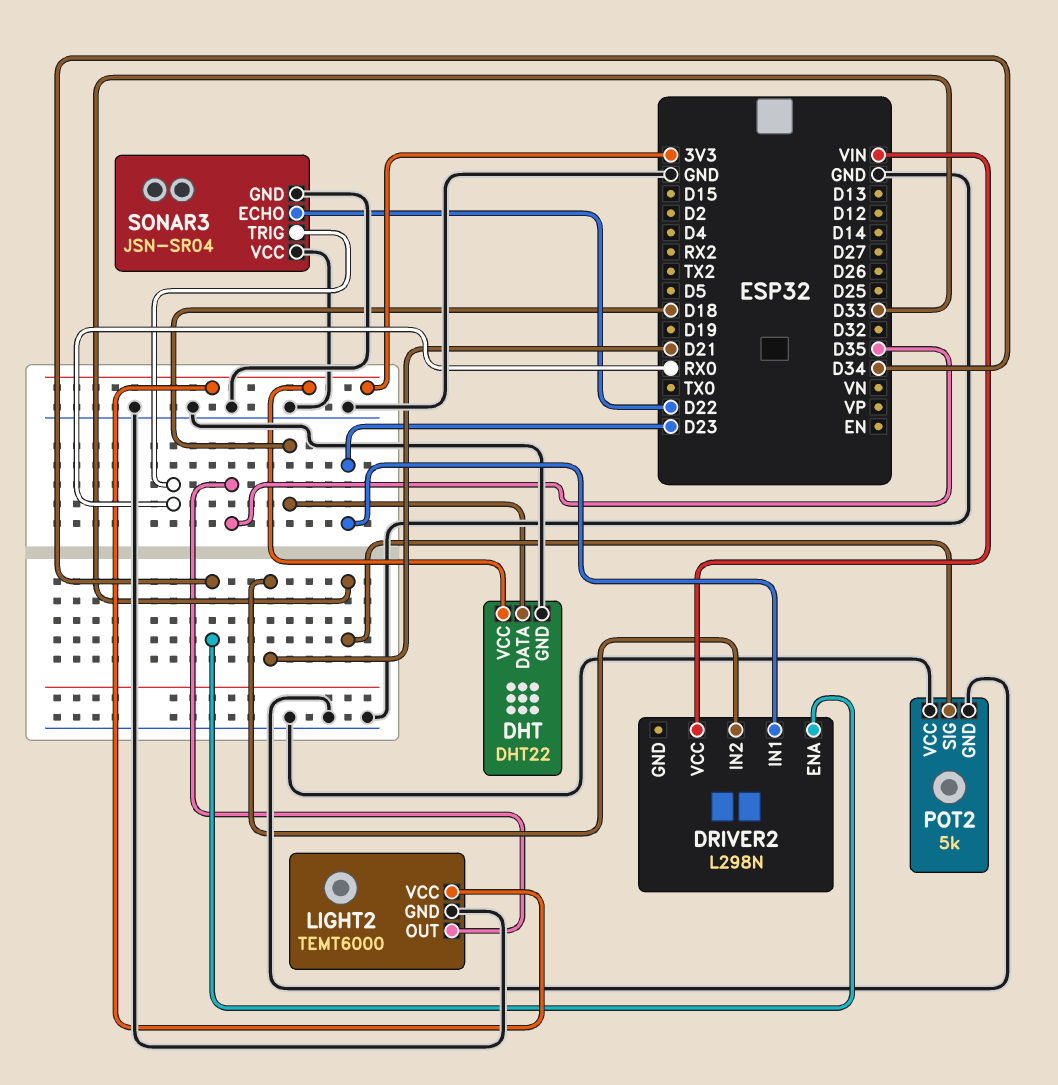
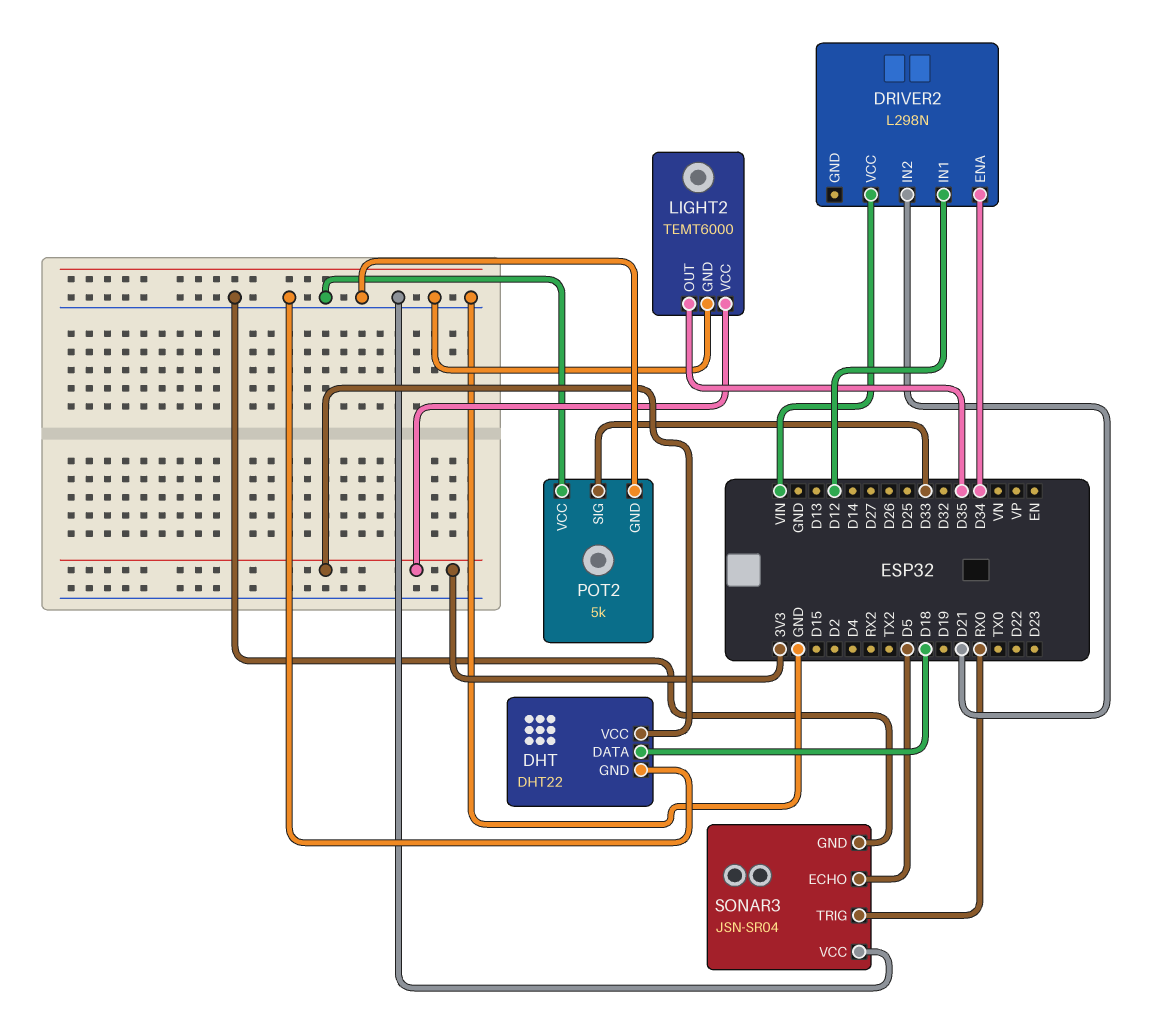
DRIVER2 pin IN1: D23 -> D12
SONAR3 pin ECHO: D22 -> D5

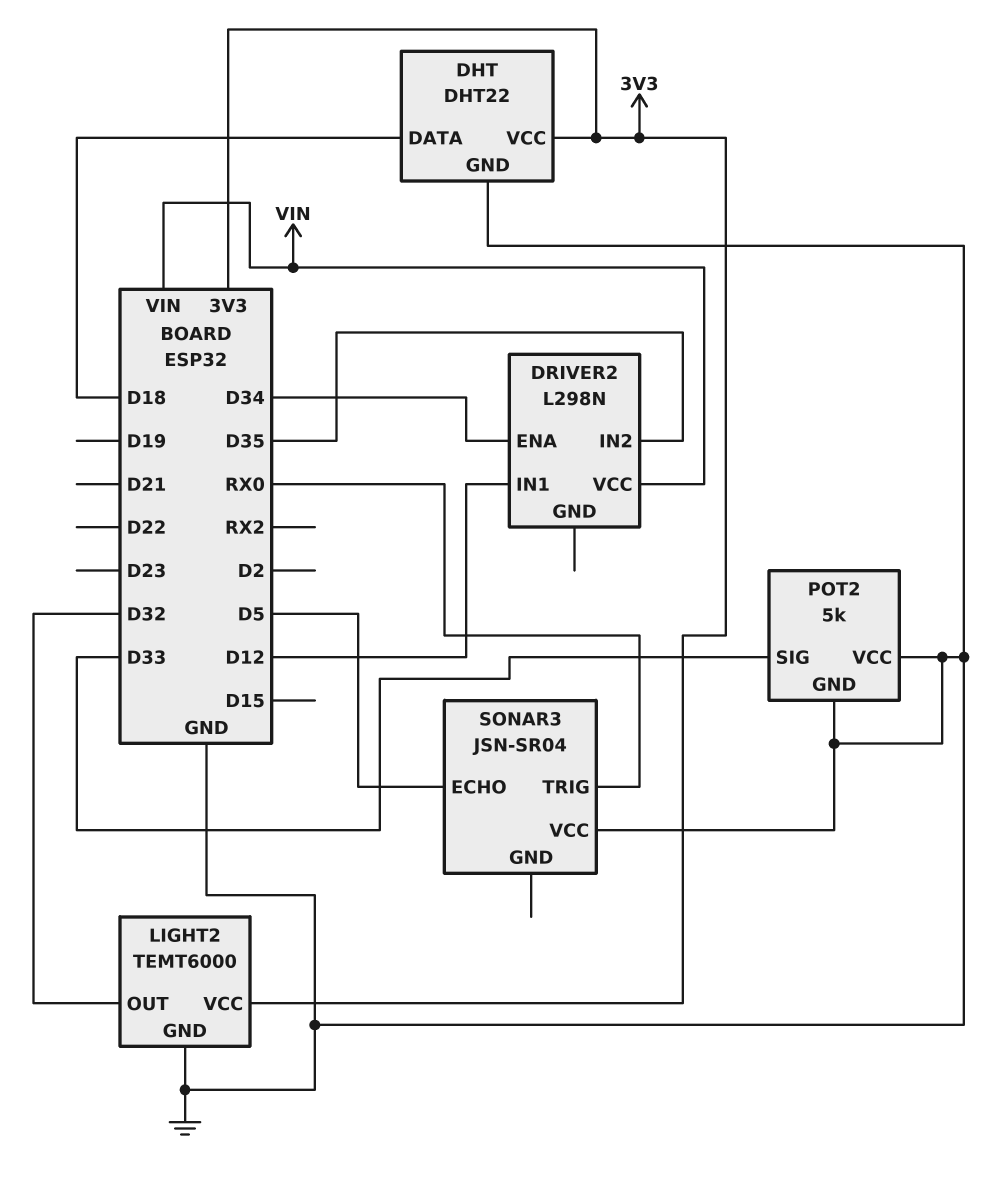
DRIVER2 pin IN2: D21 -> D35
LIGHT2 pin OUT: D35 -> D32
SONAR3 pin GND: GND -> none

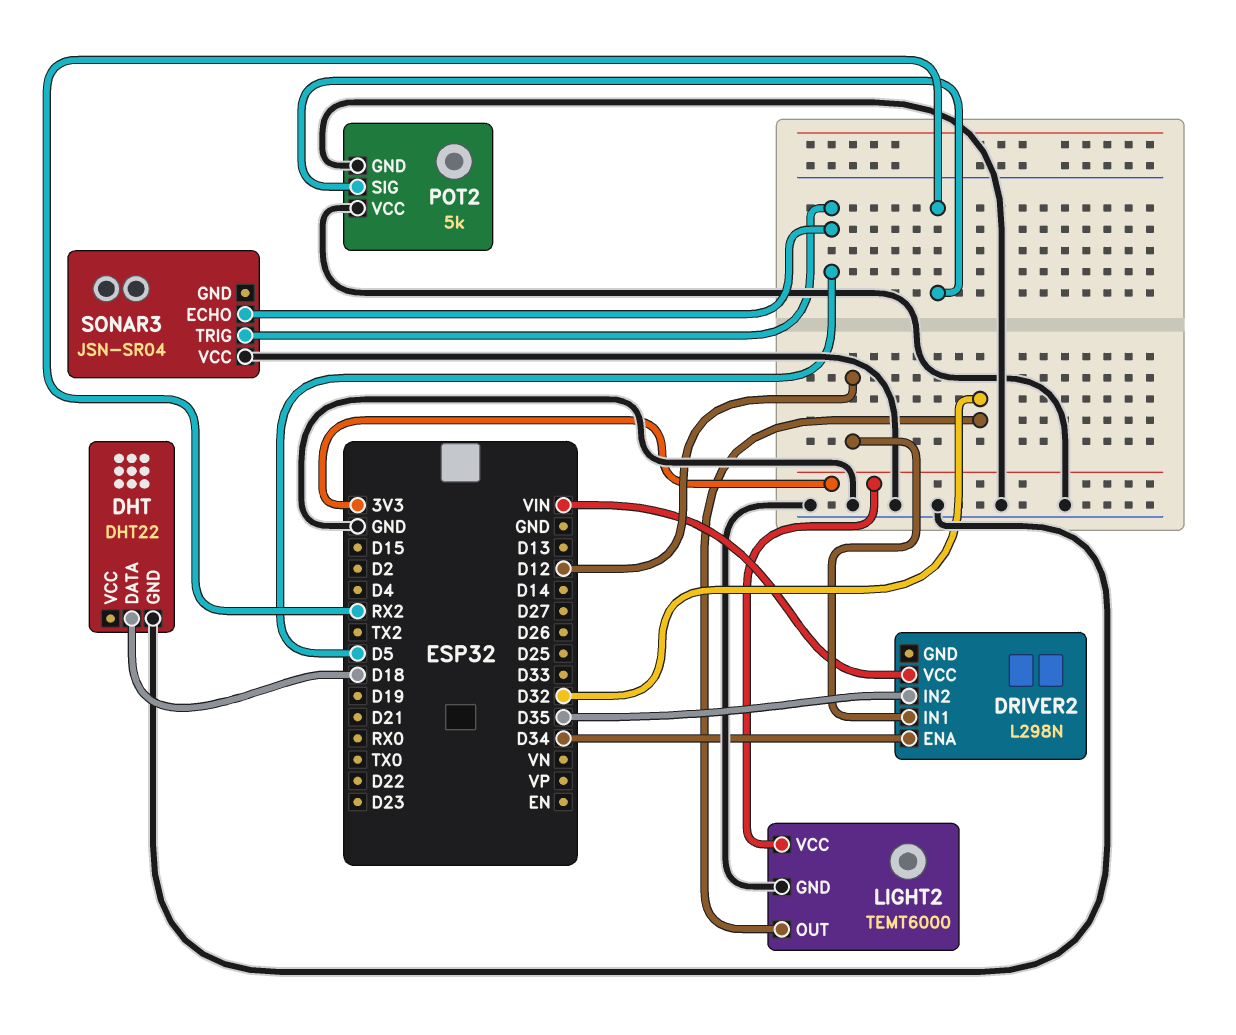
DHT pin VCC: 3V3 -> none
POT2 pin SIG: D33 -> RX2
SONAR3 pin TRIG: RX0 -> D5

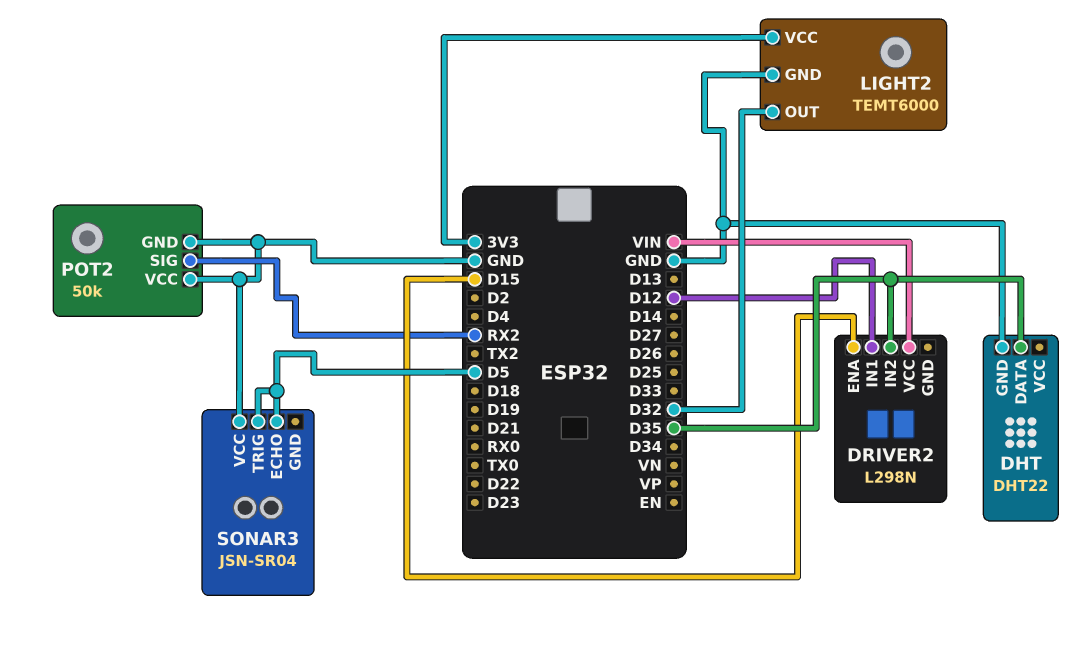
DHT pin DATA: D18 -> D35
DRIVER2 pin ENA: D34 -> D15
POT2: 5k -> 50k

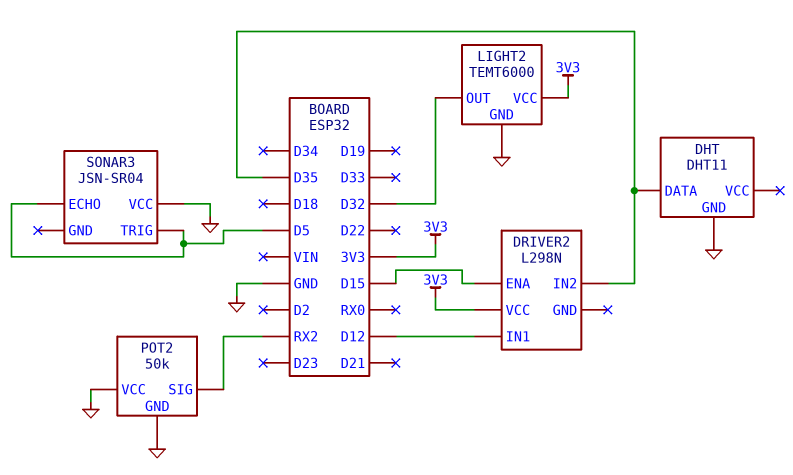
DHT: DHT22 -> DHT11
DRIVER2 pin VCC: VIN -> 3V3

